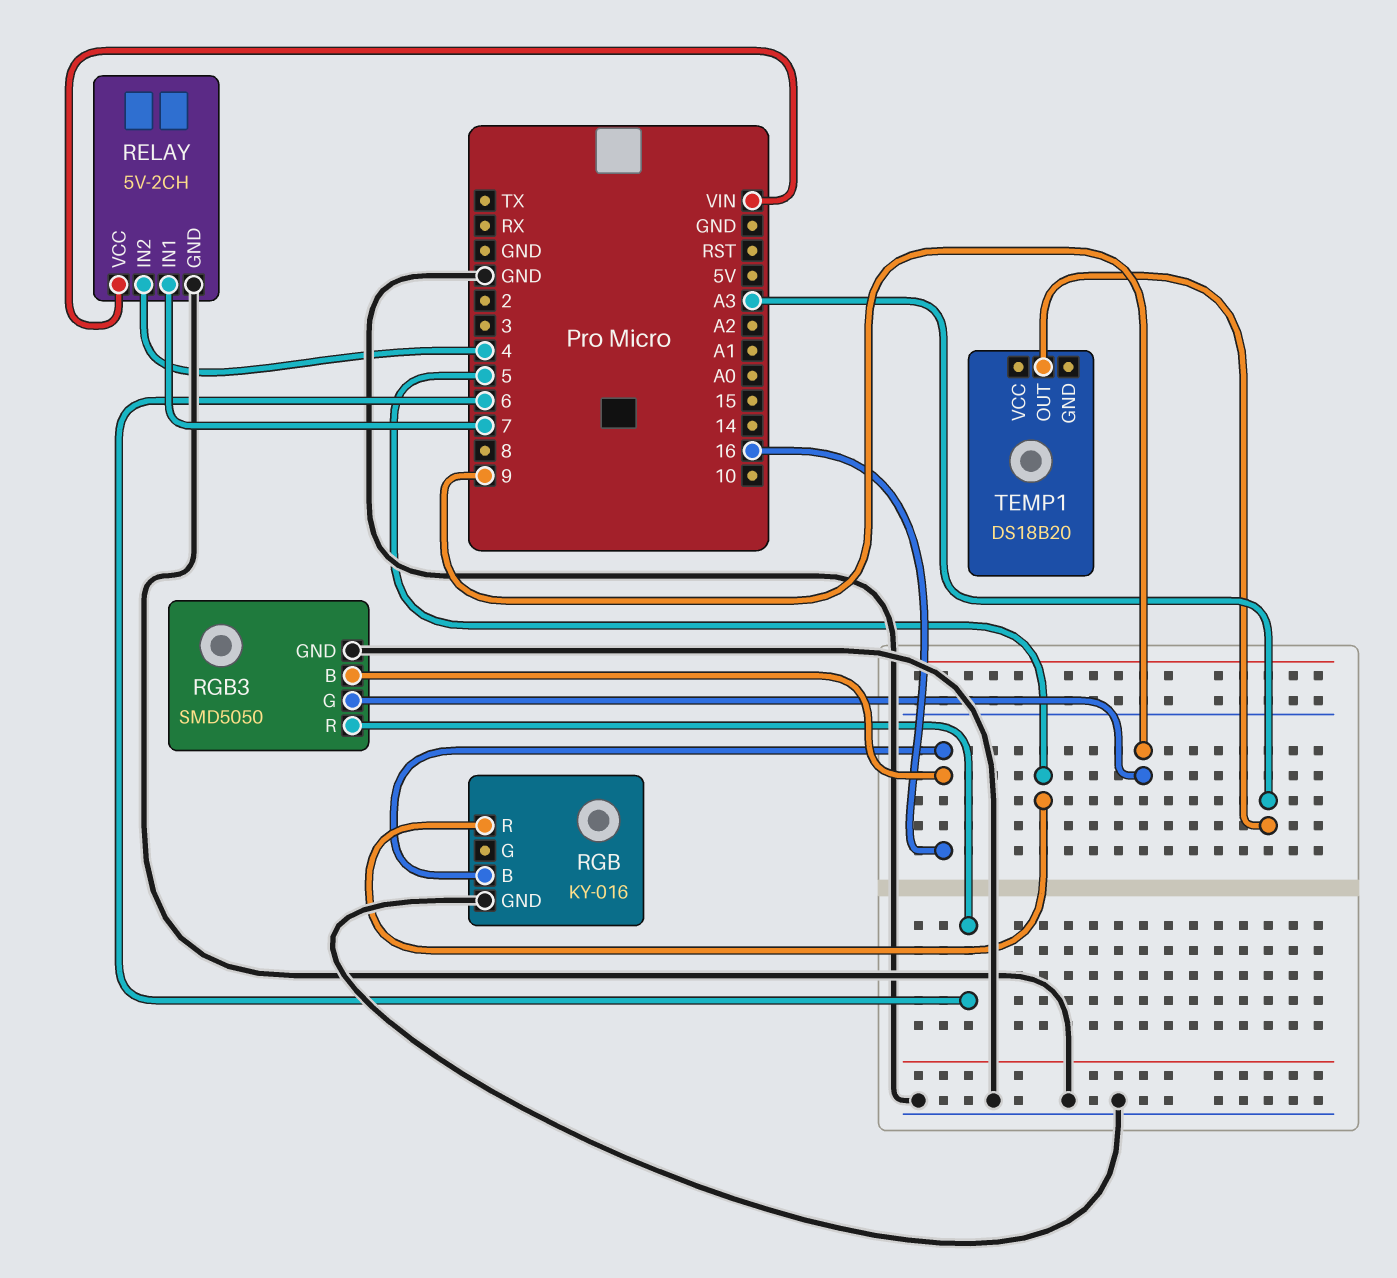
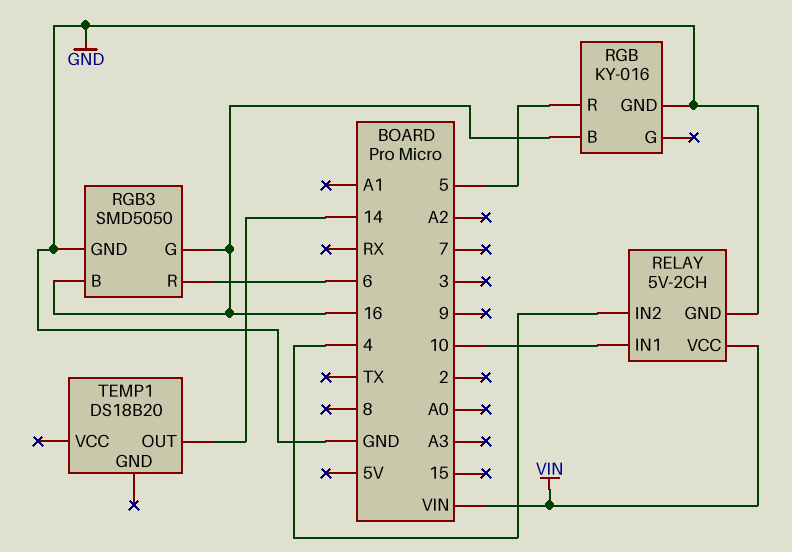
RELAY pin IN1: 7 -> 10
RGB3 pin G: 9 -> 16
TEMP1 pin OUT: A3 -> 14

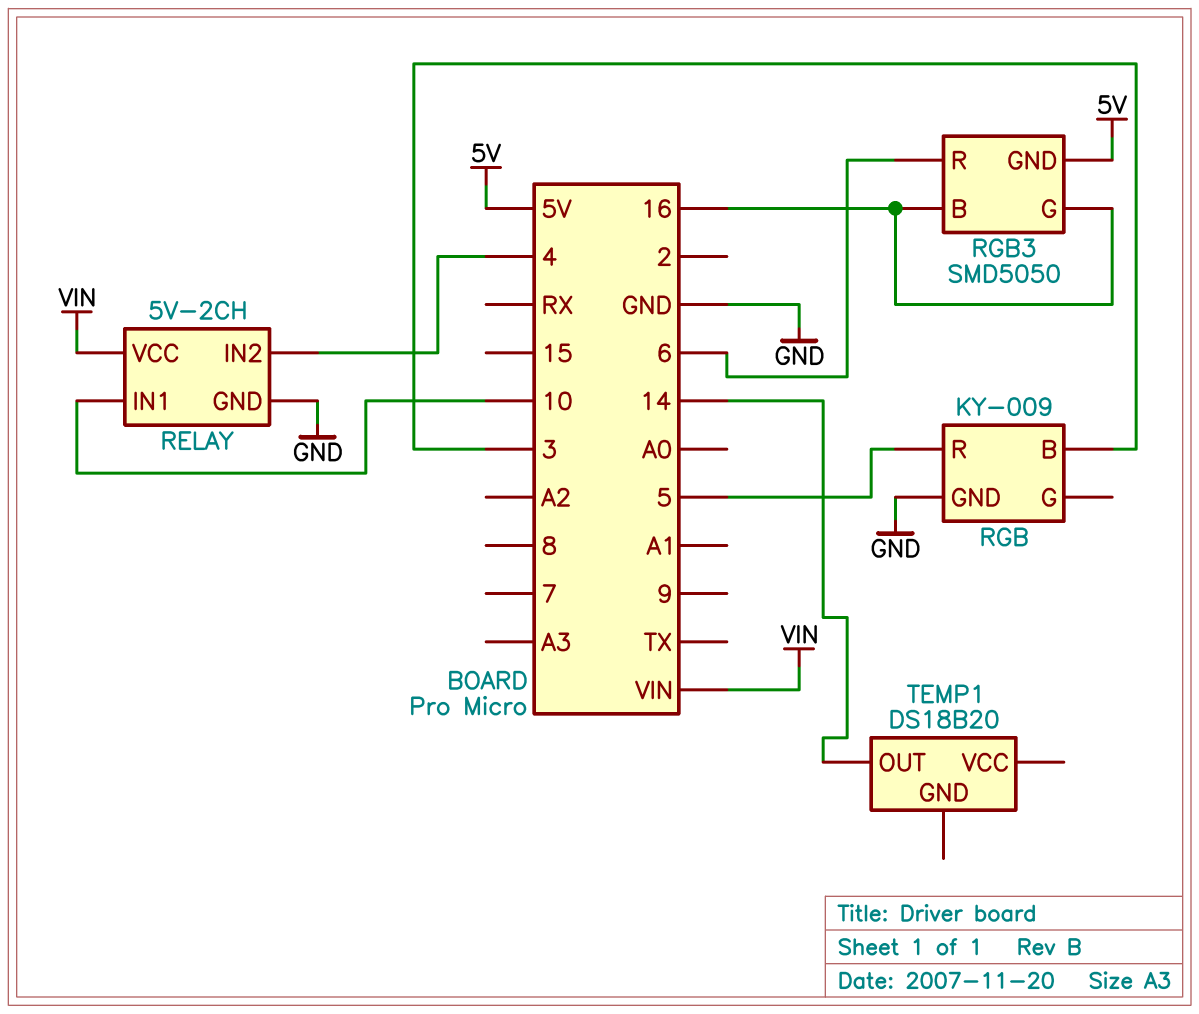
RGB: KY-016 -> KY-009
RGB pin B: 16 -> 3
RGB3 pin GND: GND -> 5V

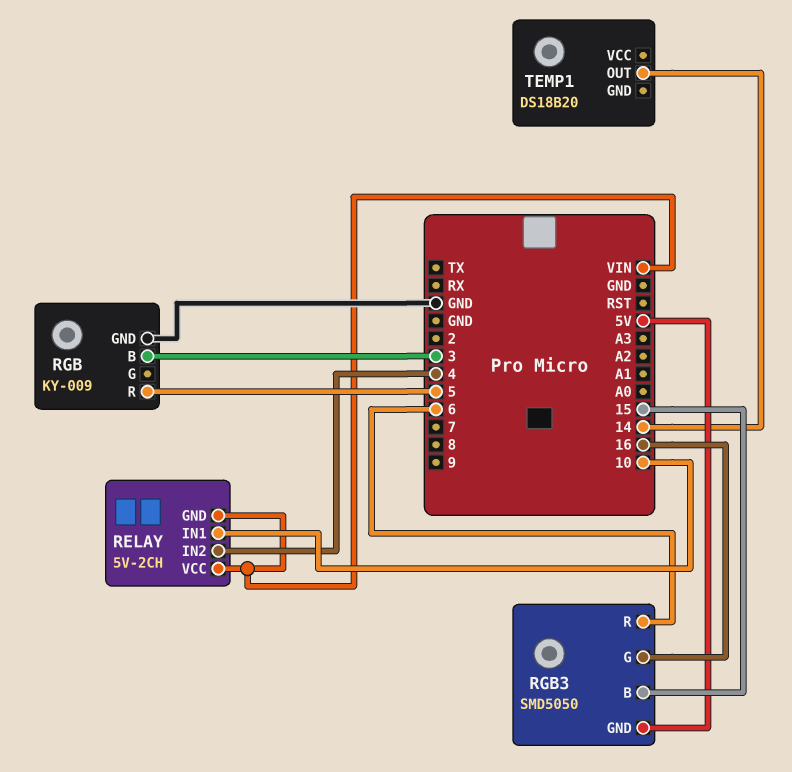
RELAY pin GND: GND -> VIN
RGB3 pin B: 16 -> 15

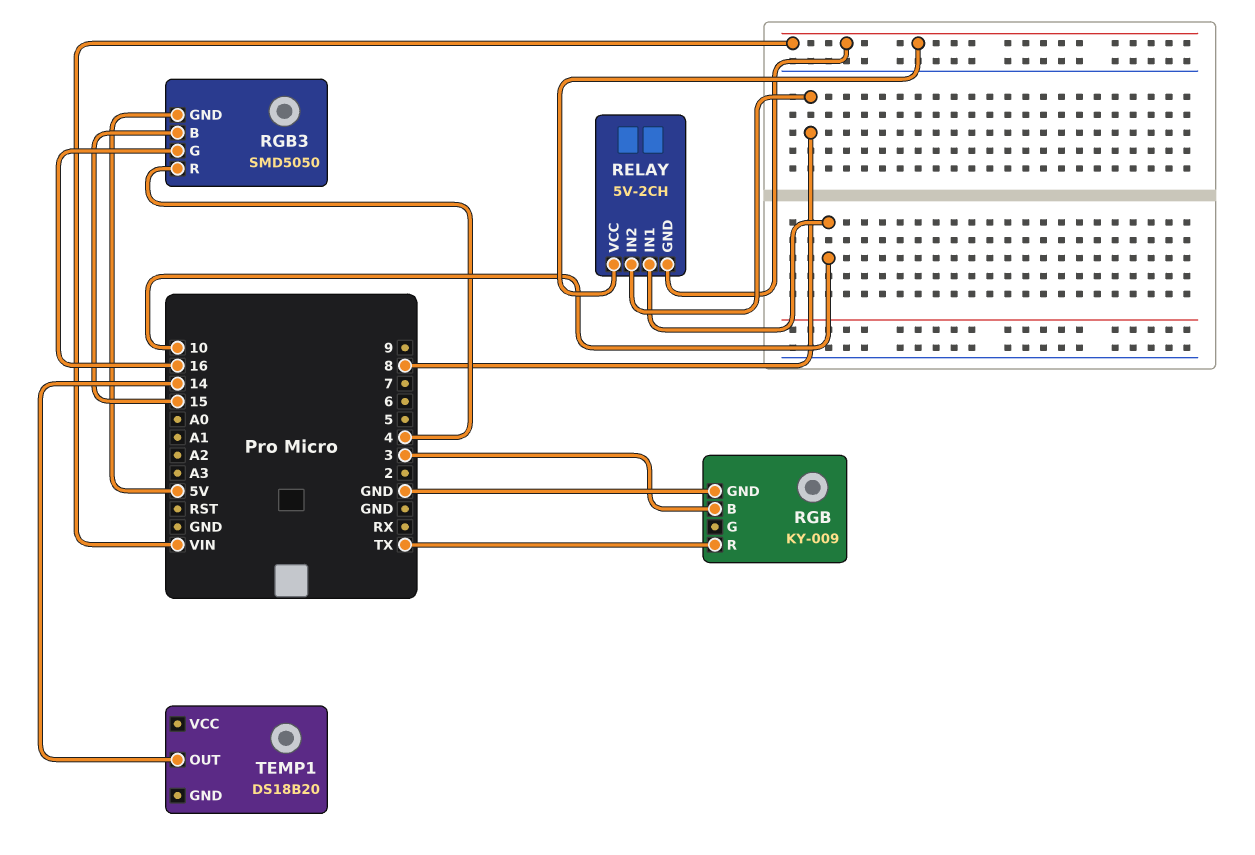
RELAY pin IN2: 4 -> 8
RGB pin R: 5 -> TX
RGB3 pin R: 6 -> 4

